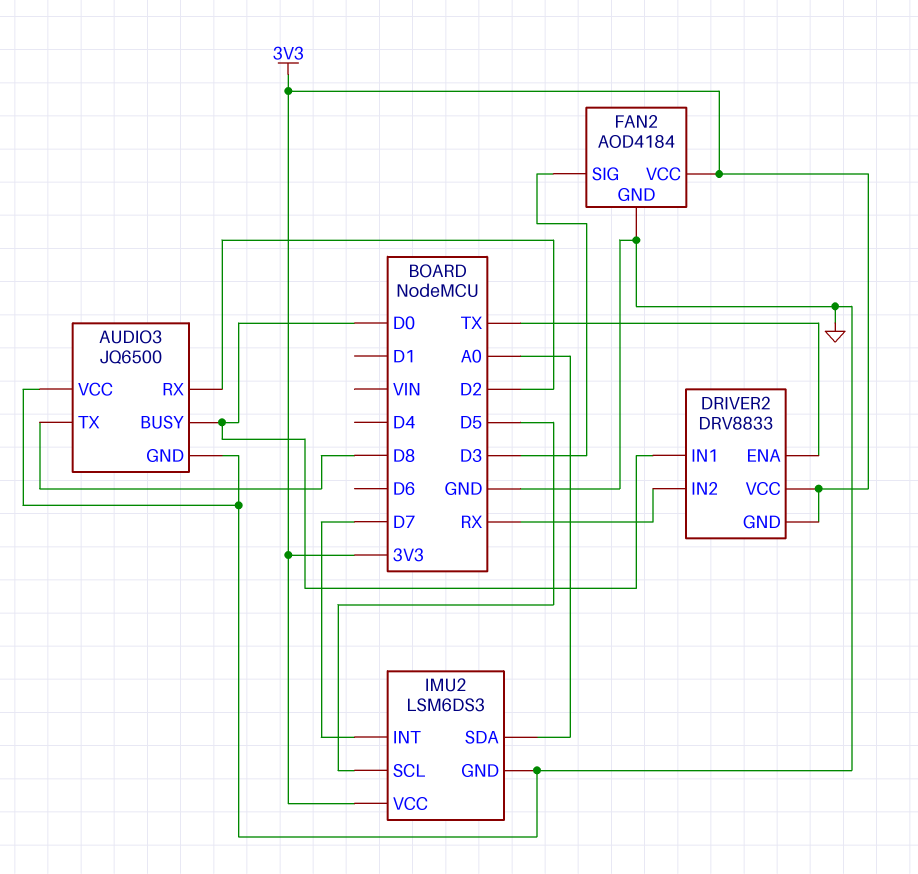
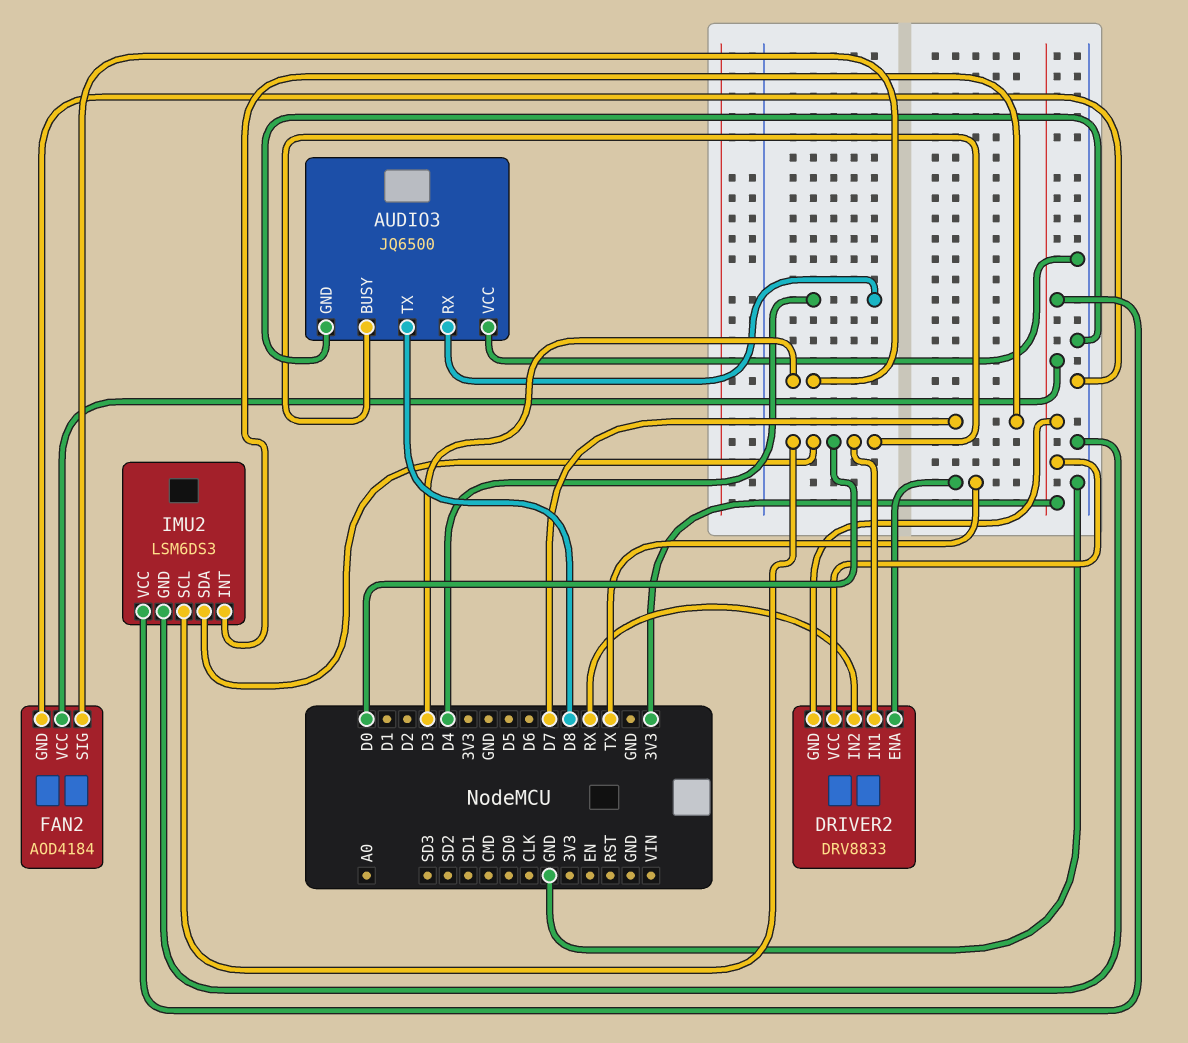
AUDIO3 pin RX: D2 -> D4
IMU2 pin SCL: D5 -> D0
IMU2 pin SDA: A0 -> D0

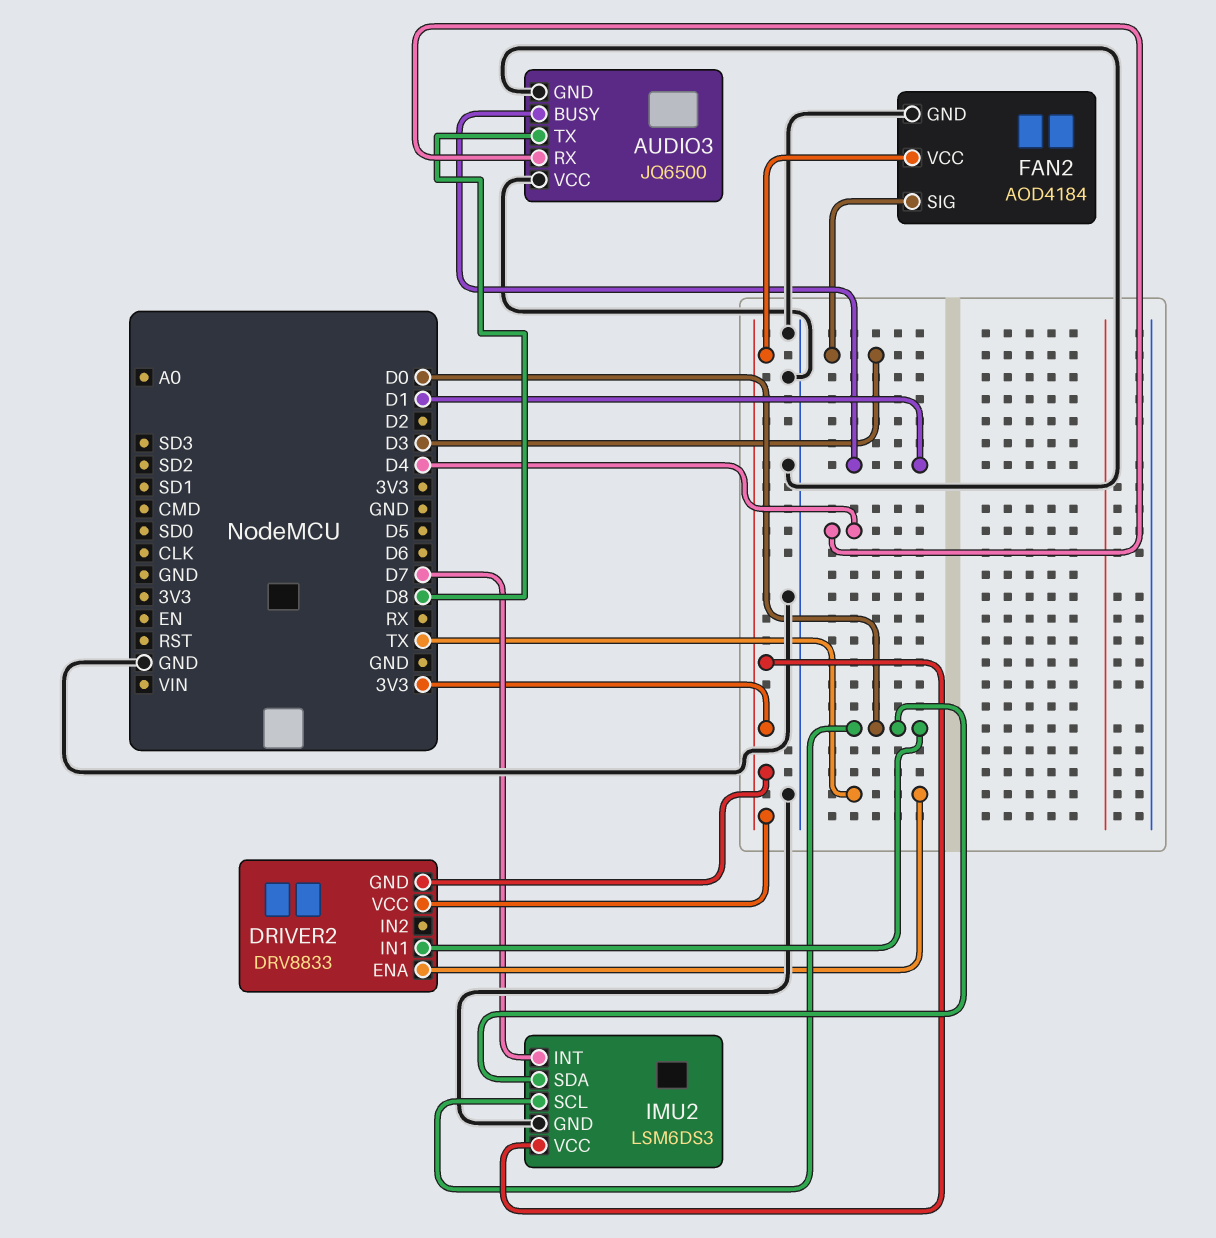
AUDIO3 pin BUSY: D0 -> D1
DRIVER2 pin IN2: RX -> none

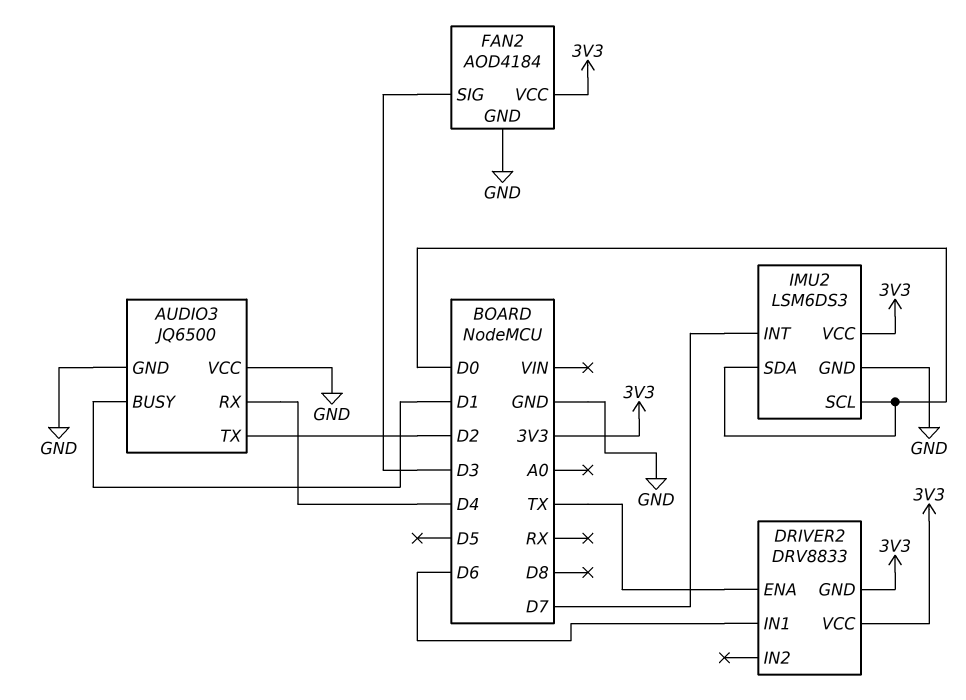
AUDIO3 pin TX: D8 -> D2
DRIVER2 pin IN1: D0 -> D6

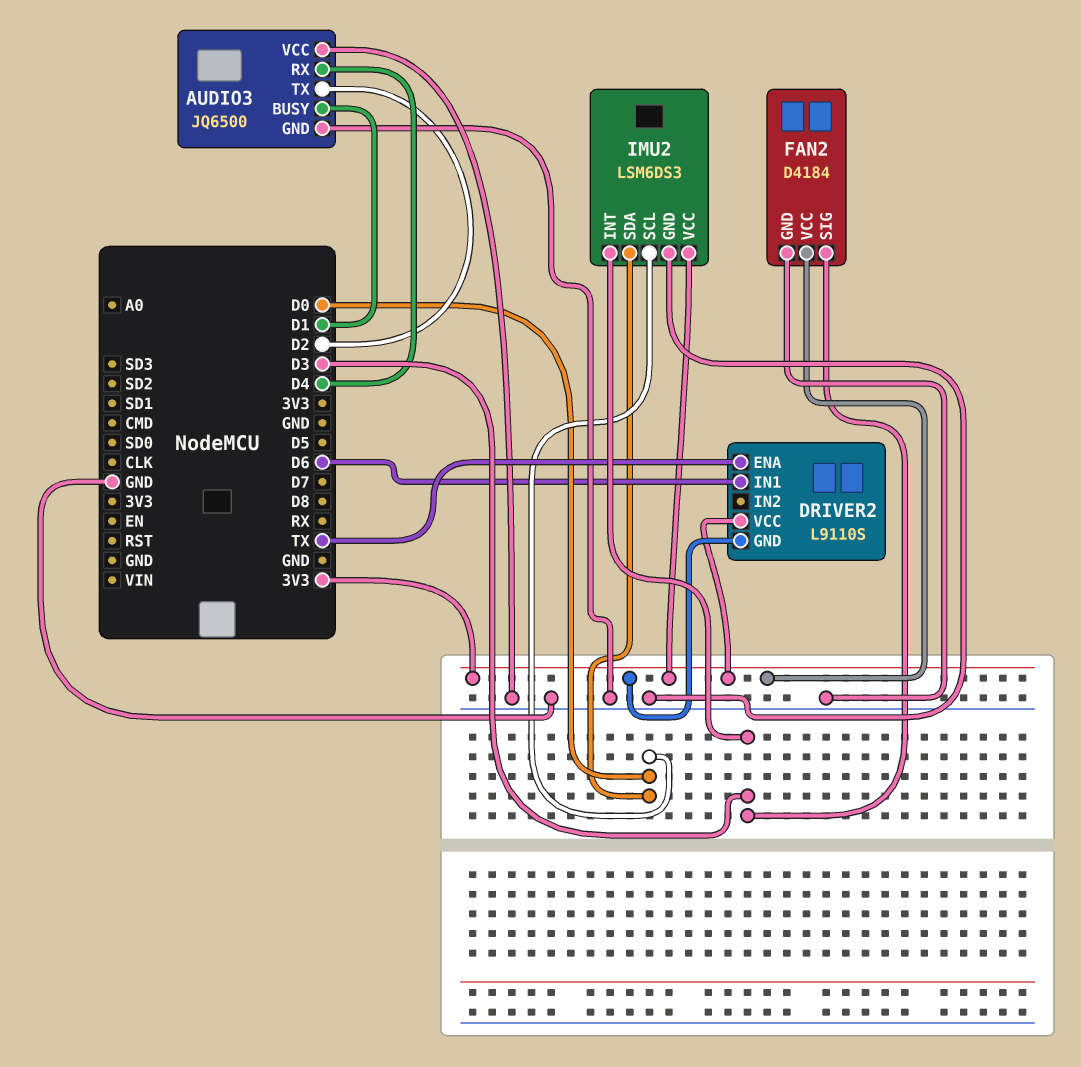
DRIVER2: DRV8833 -> L9110S
FAN2: AOD4184 -> D4184
IMU2 pin INT: D7 -> D3

